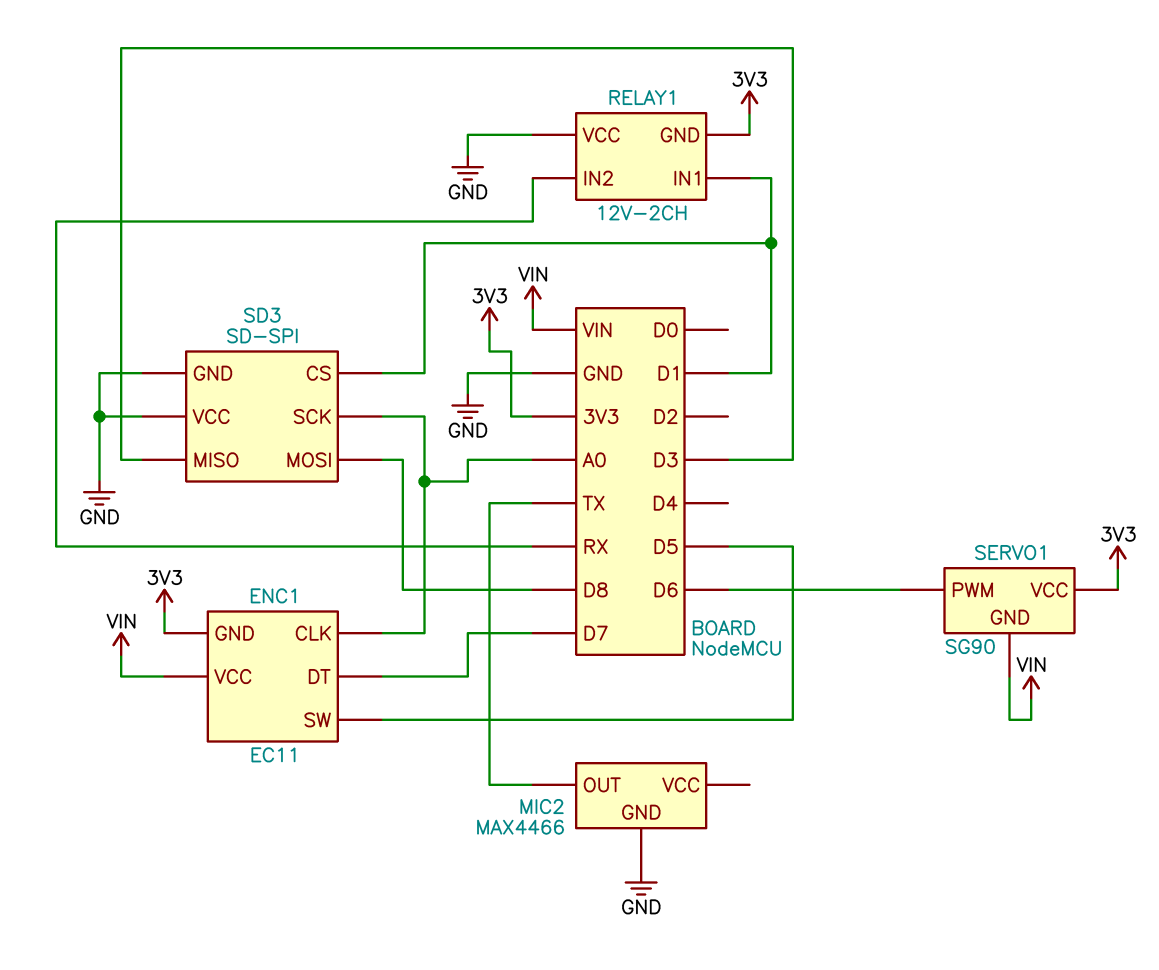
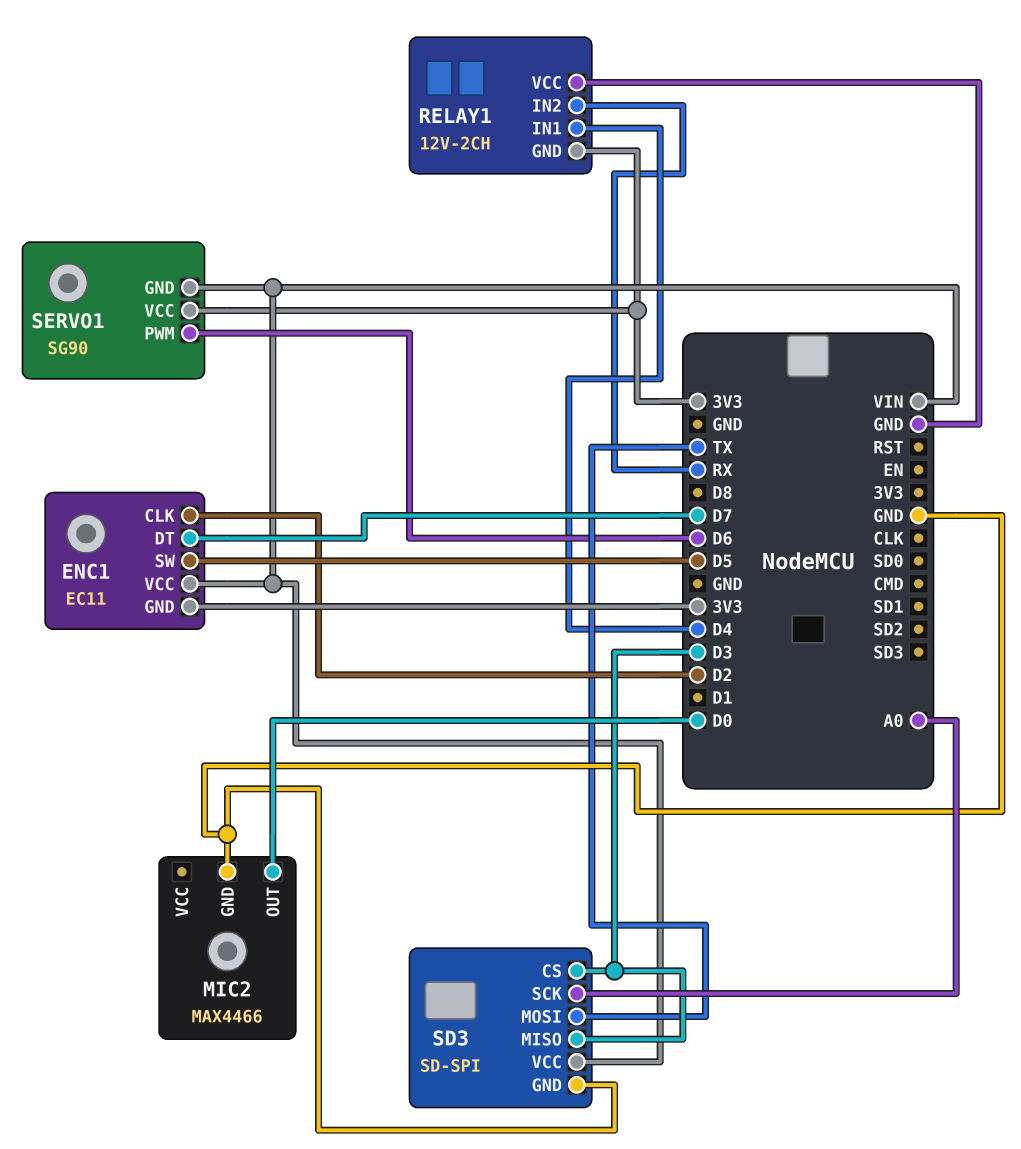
ENC1 pin CLK: A0 -> D2
MIC2 pin OUT: TX -> D0
RELAY1 pin IN1: D1 -> D4
SD3 pin CS: D1 -> D3
SD3 pin MOSI: D8 -> TX
SD3 pin VCC: GND -> VIN

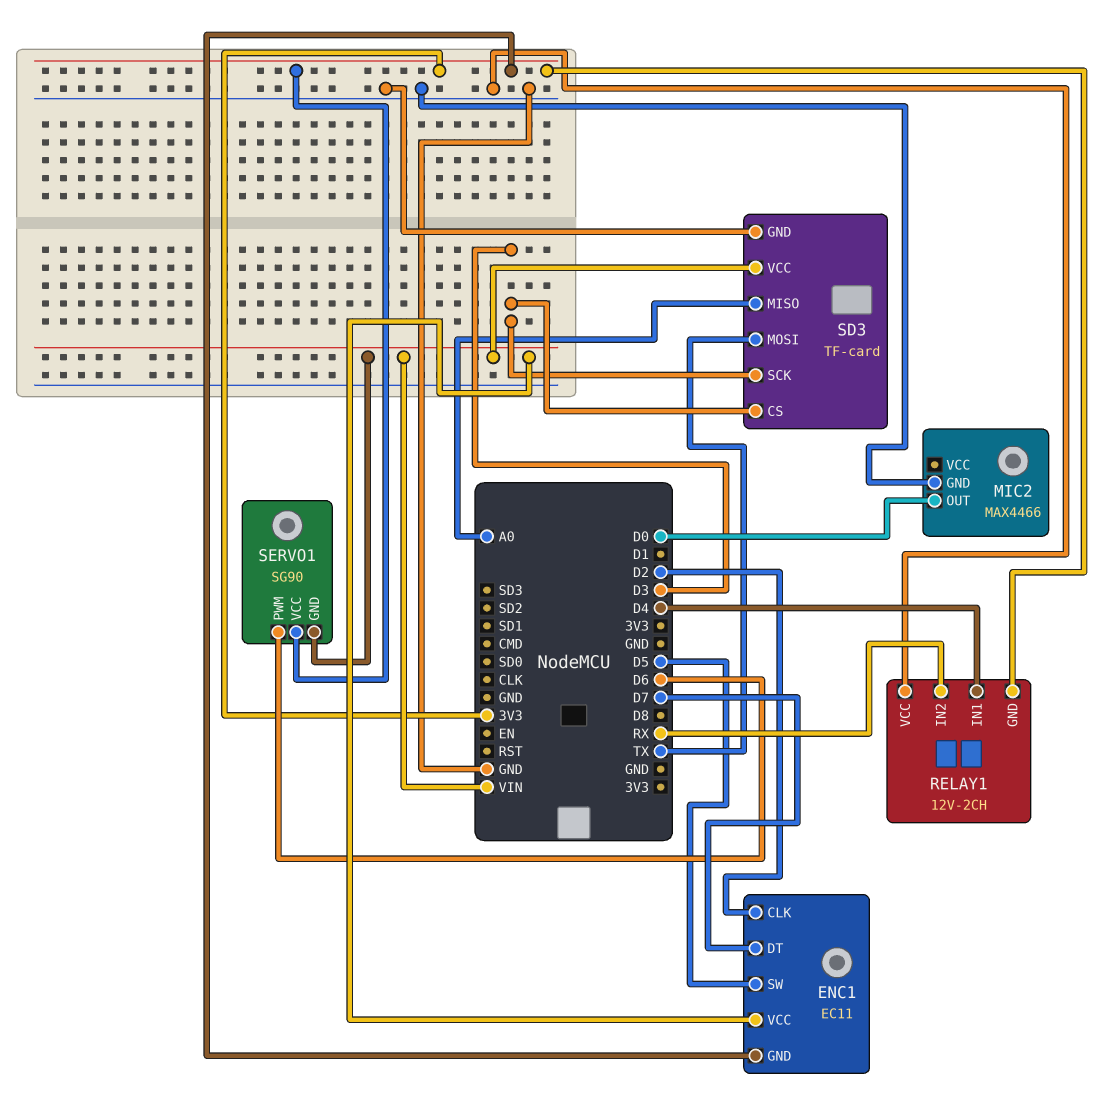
SD3: SD-SPI -> TF-card
SD3 pin MISO: D3 -> A0
SD3 pin SCK: A0 -> D3

